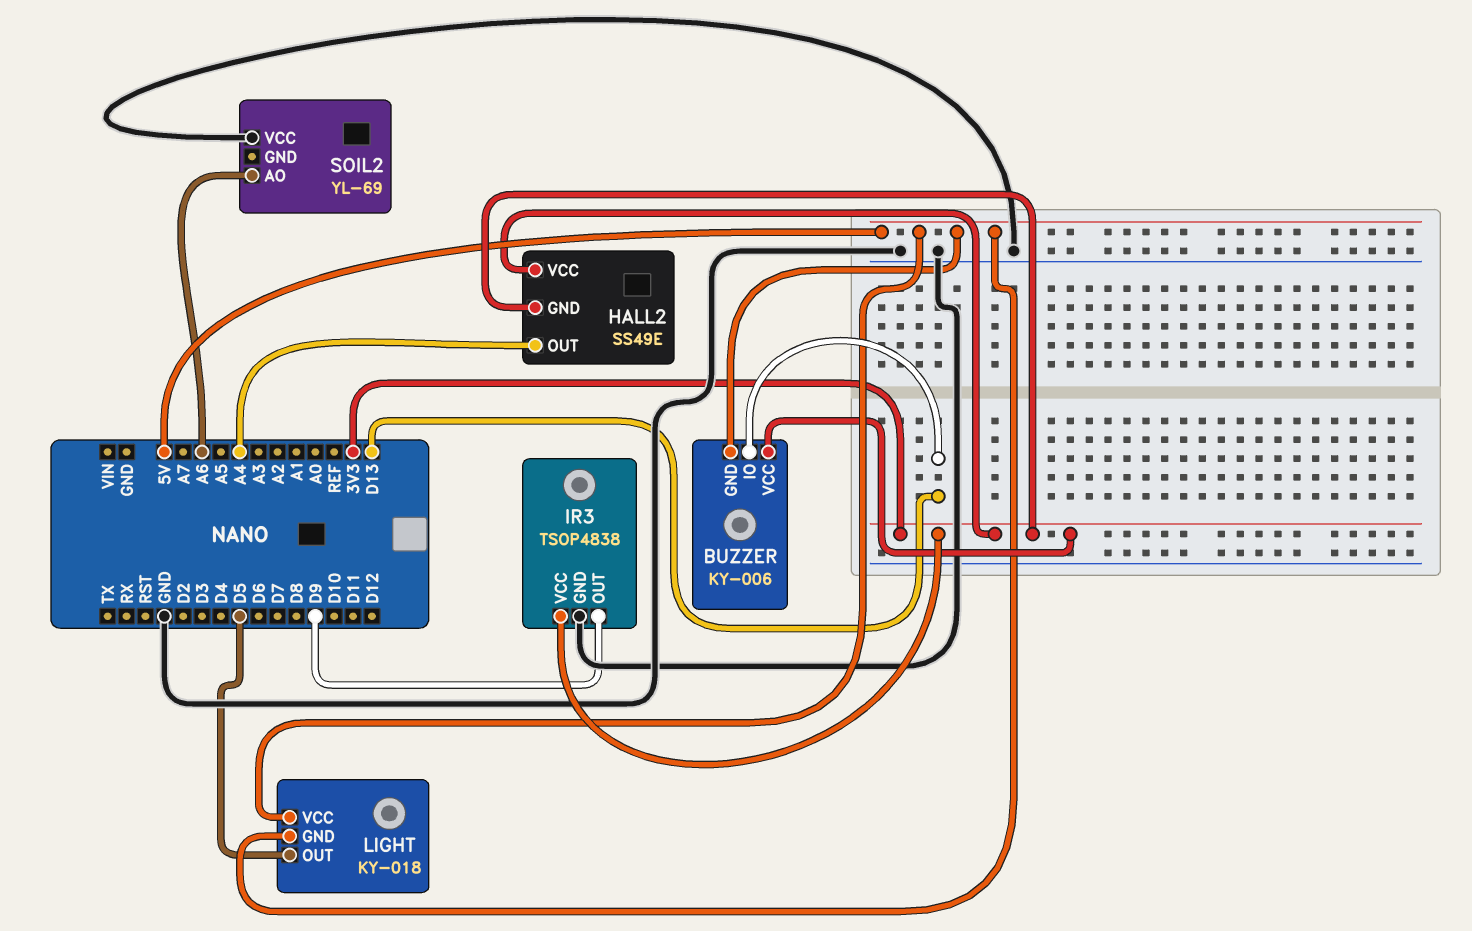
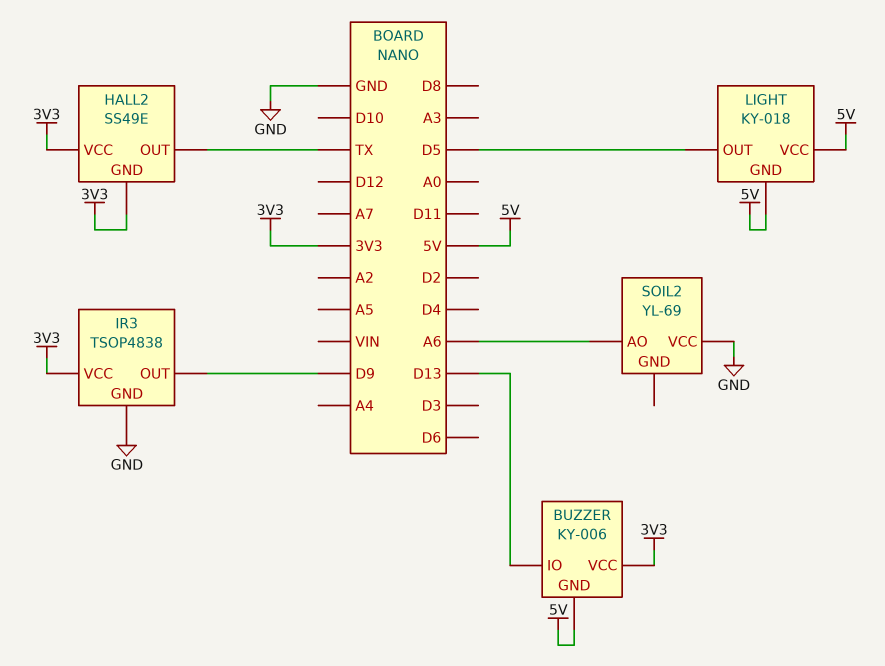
HALL2 pin OUT: A4 -> TX

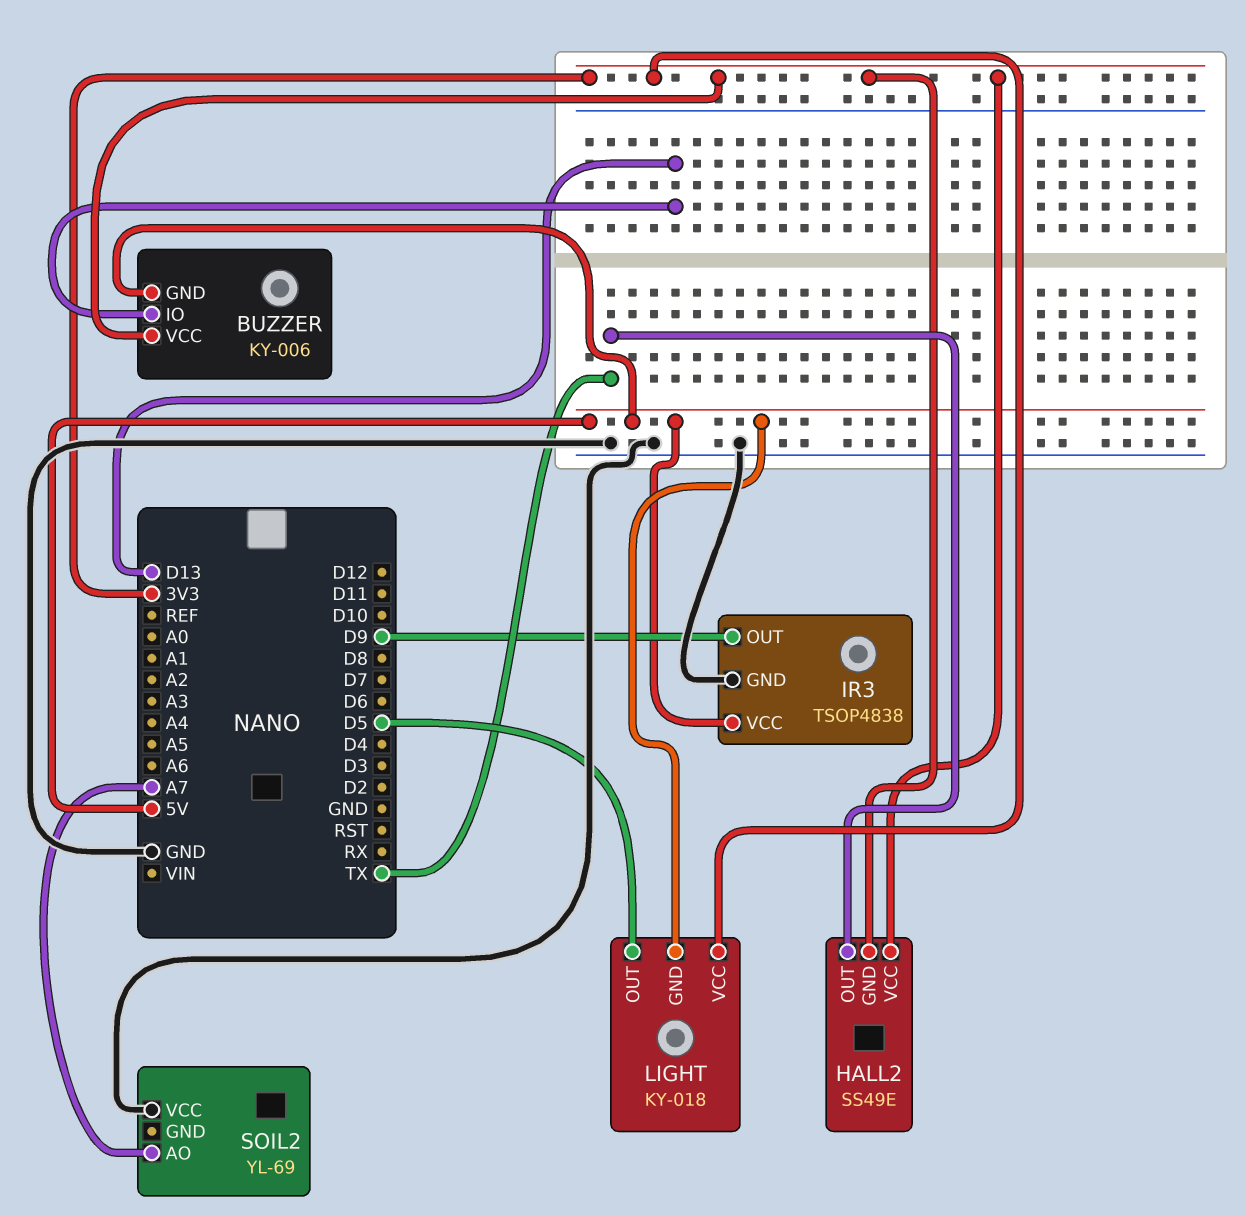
IR3 pin VCC: 3V3 -> 5V
LIGHT pin VCC: 5V -> 3V3
SOIL2 pin AO: A6 -> A7

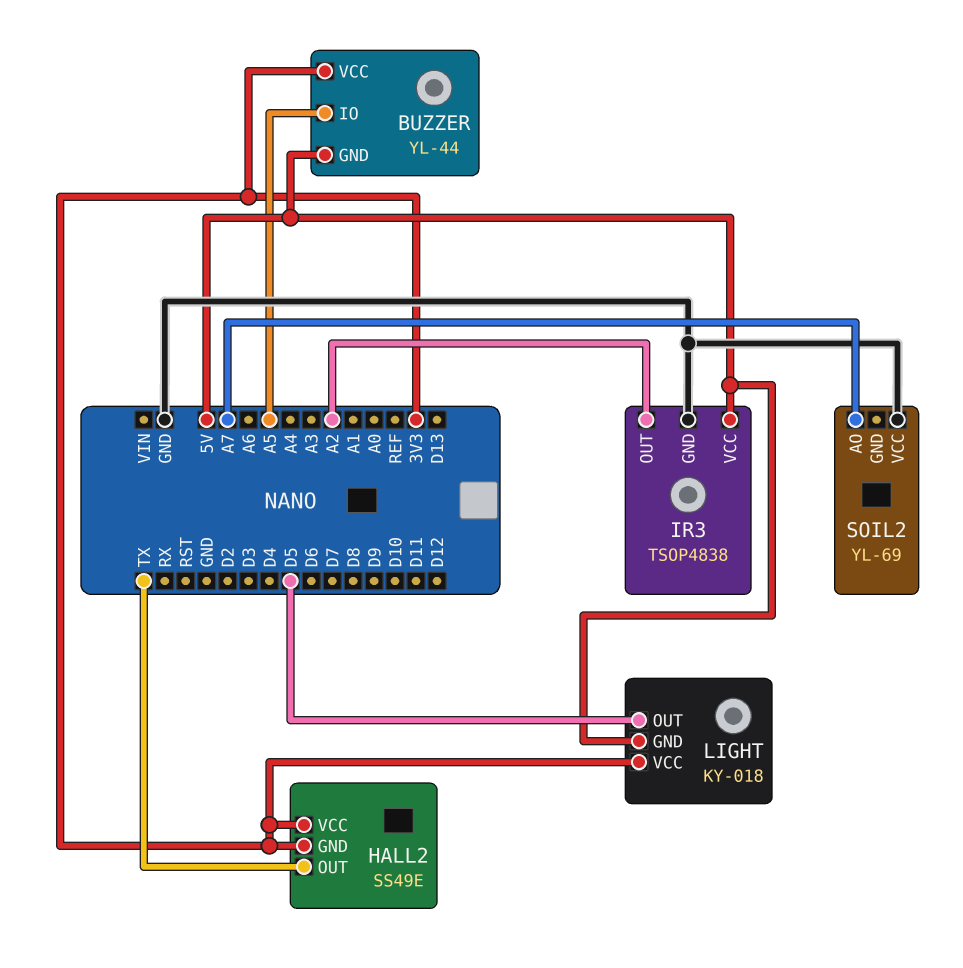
BUZZER: KY-006 -> YL-44
BUZZER pin IO: D13 -> A5
IR3 pin OUT: D9 -> A2

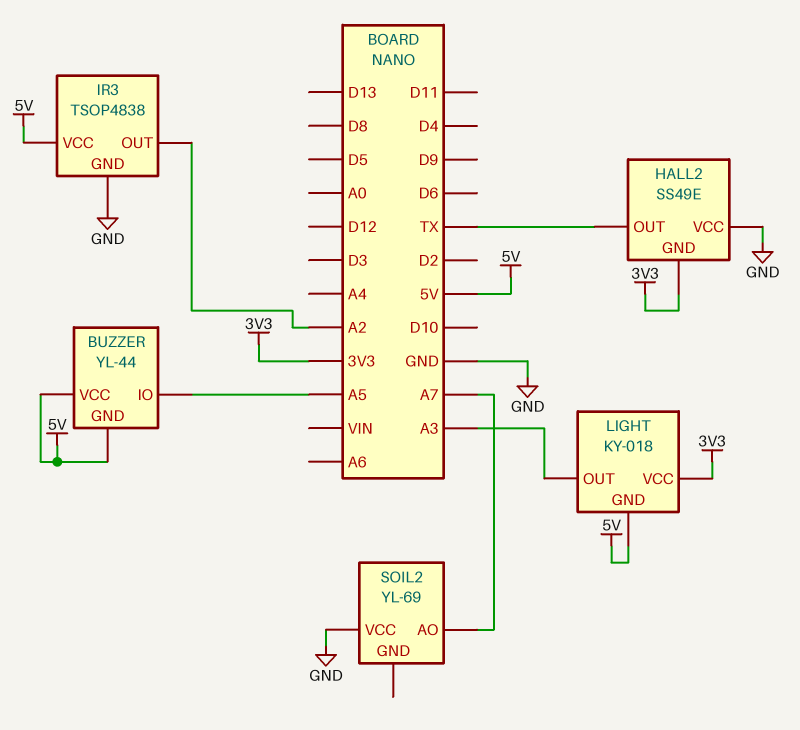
BUZZER pin VCC: 3V3 -> 5V
HALL2 pin VCC: 3V3 -> GND
LIGHT pin OUT: D5 -> A3

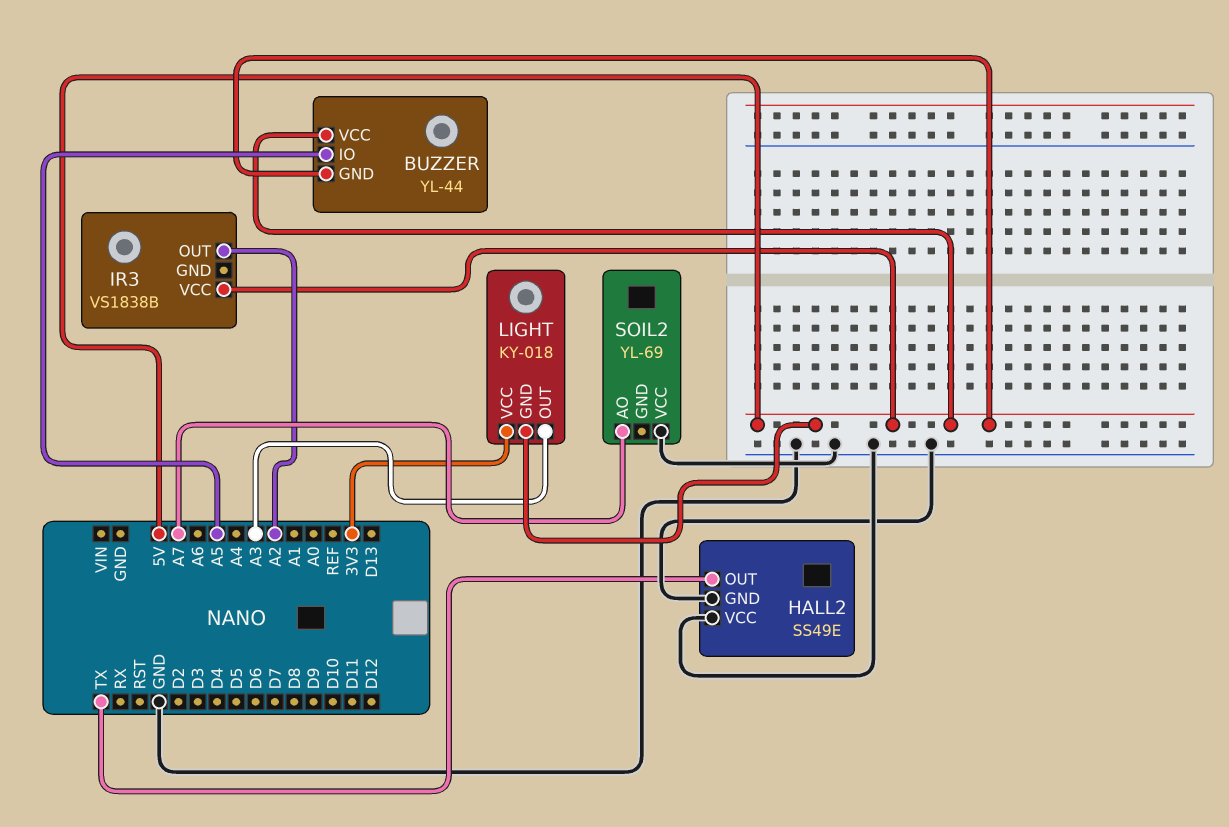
HALL2 pin GND: 3V3 -> GND
IR3: TSOP4838 -> VS1838B
IR3 pin GND: GND -> none

